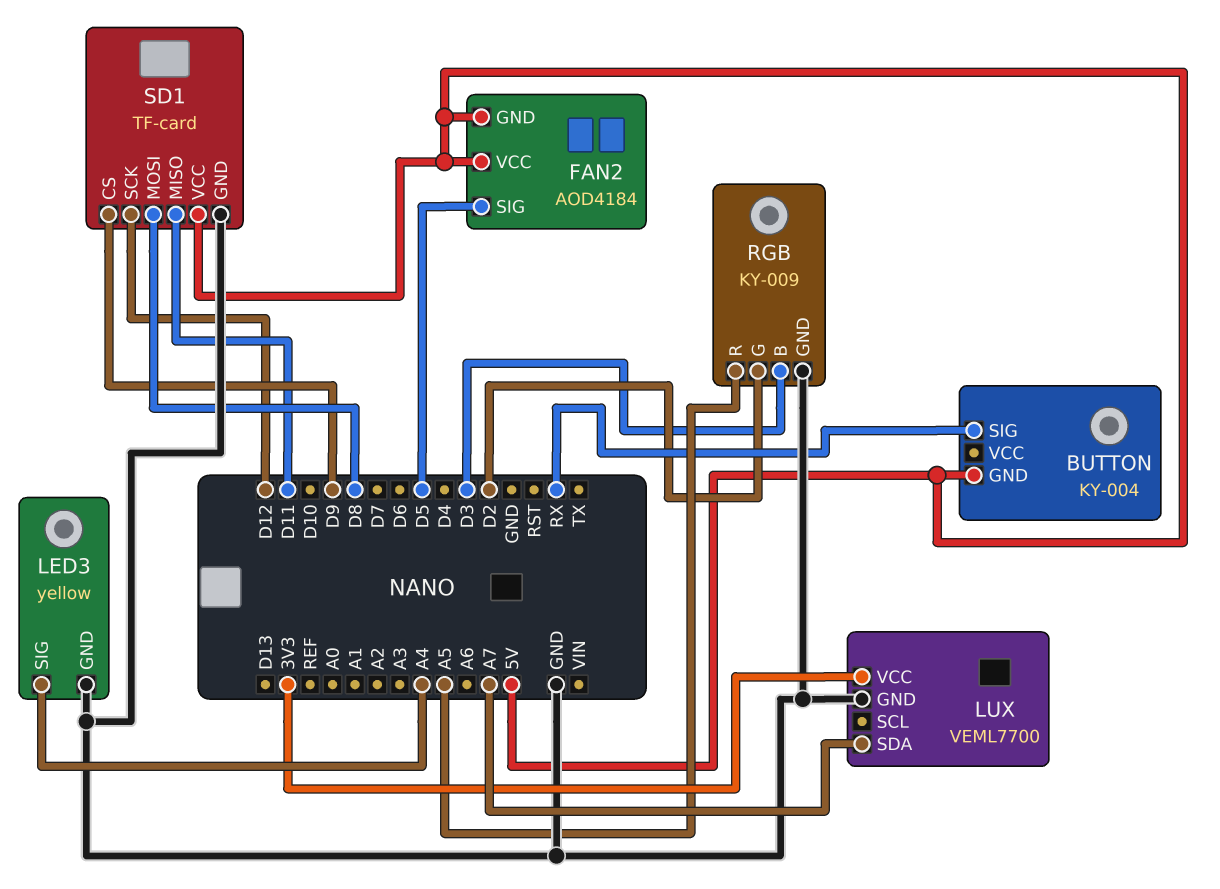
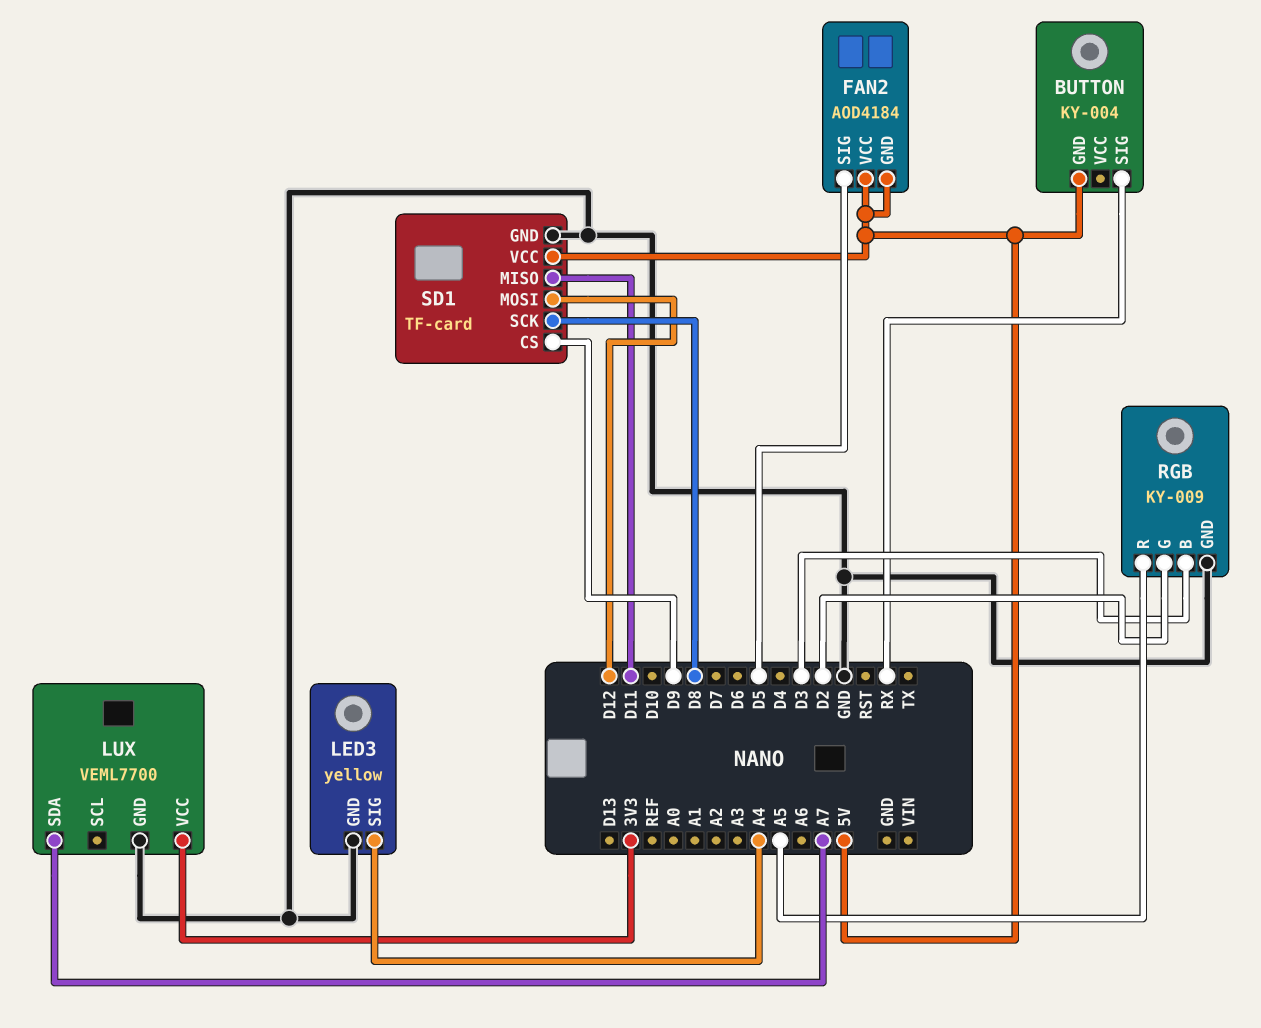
SD1 pin MOSI: D8 -> D12
SD1 pin SCK: D12 -> D8

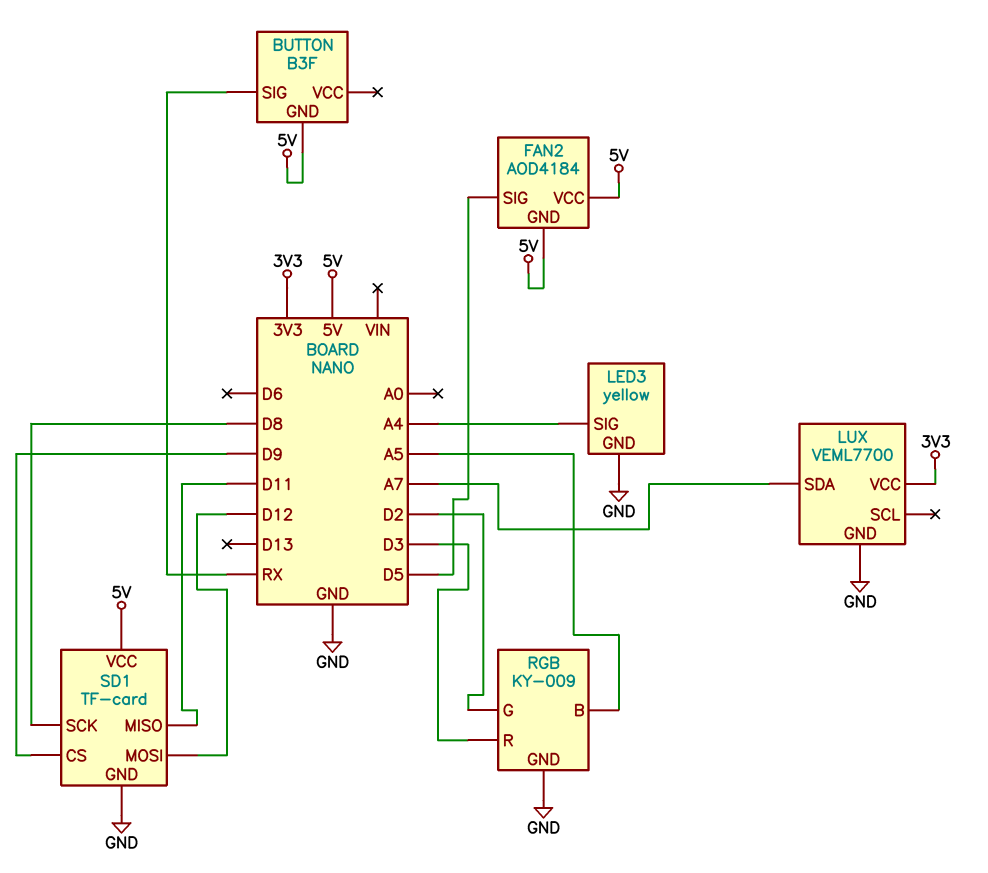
BUTTON: KY-004 -> B3F
RGB pin B: D3 -> A5
RGB pin R: A5 -> D3

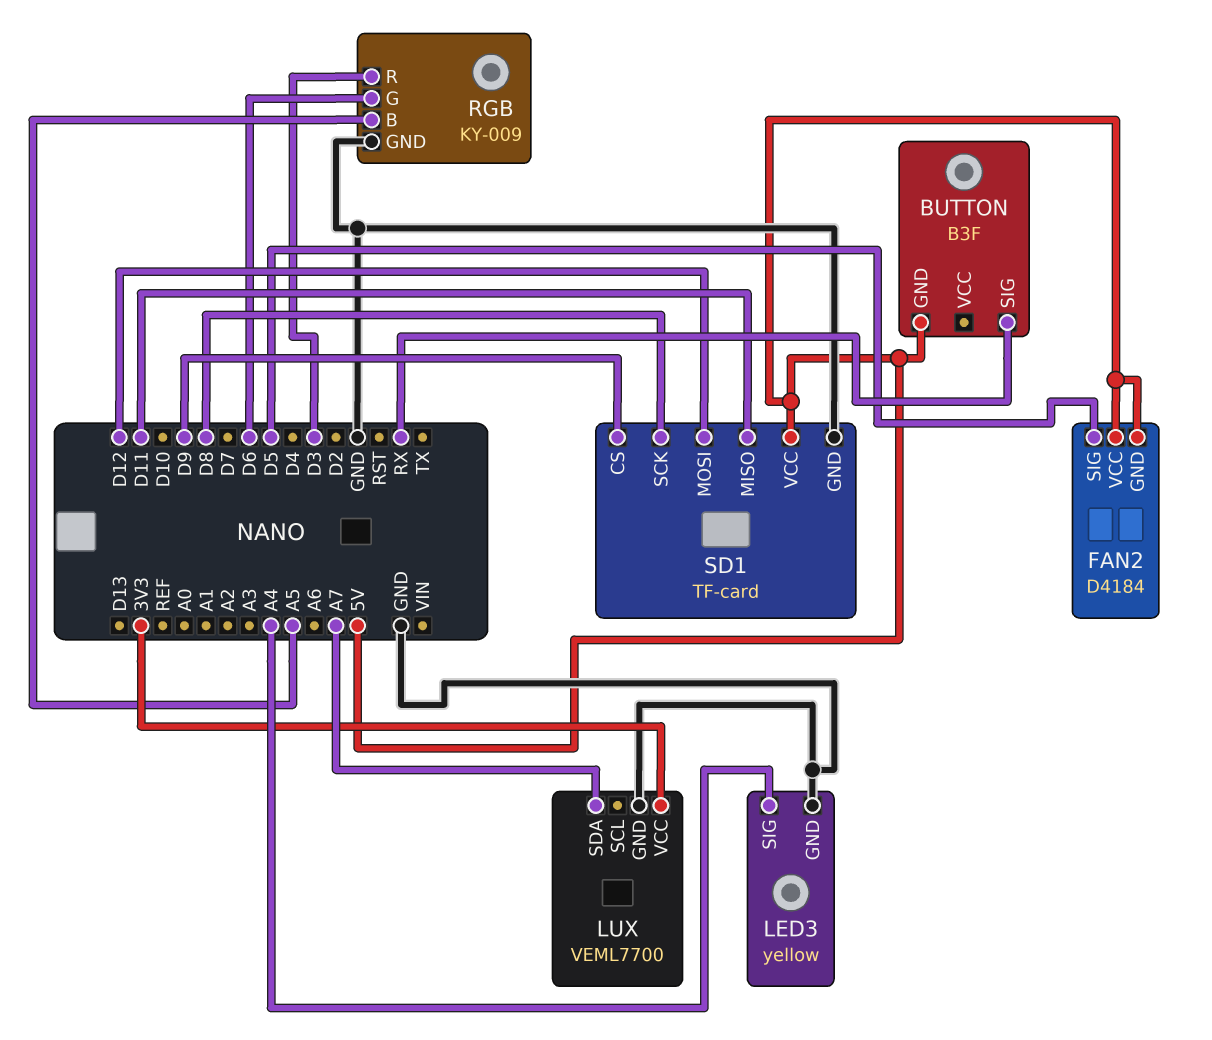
FAN2: AOD4184 -> D4184
RGB pin G: D2 -> D6

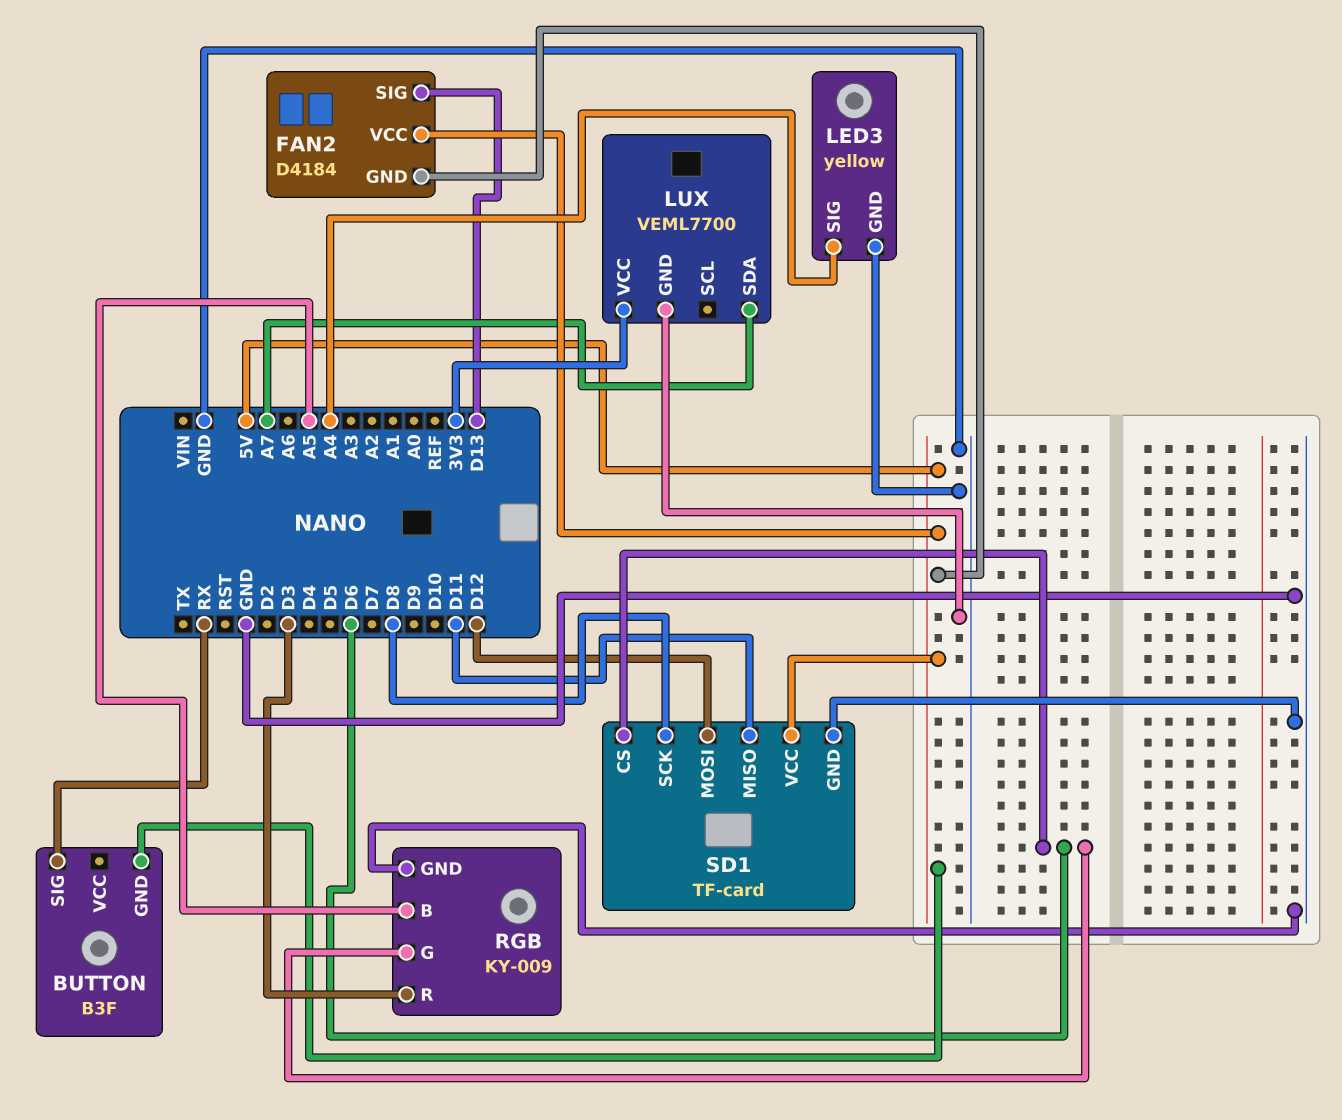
FAN2 pin SIG: D5 -> D13
SD1 pin CS: D9 -> D6

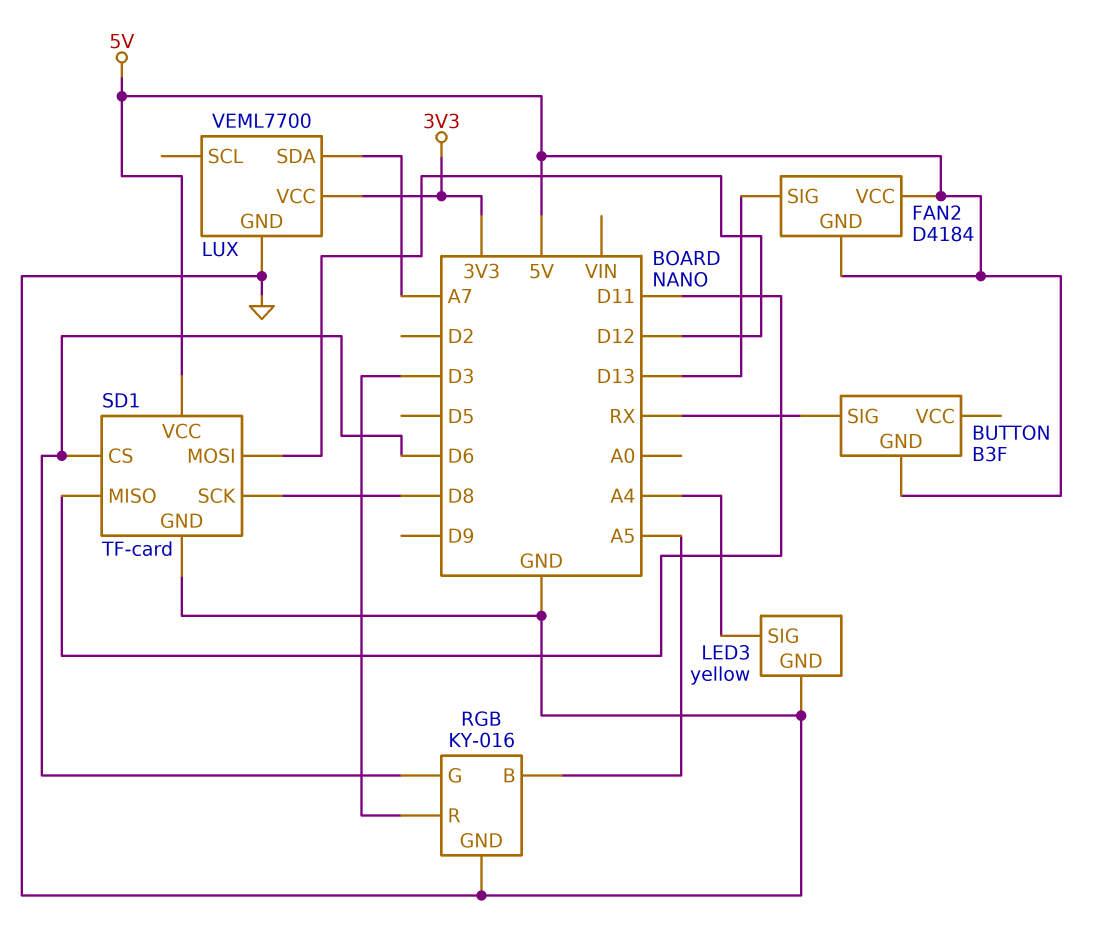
RGB: KY-009 -> KY-016

